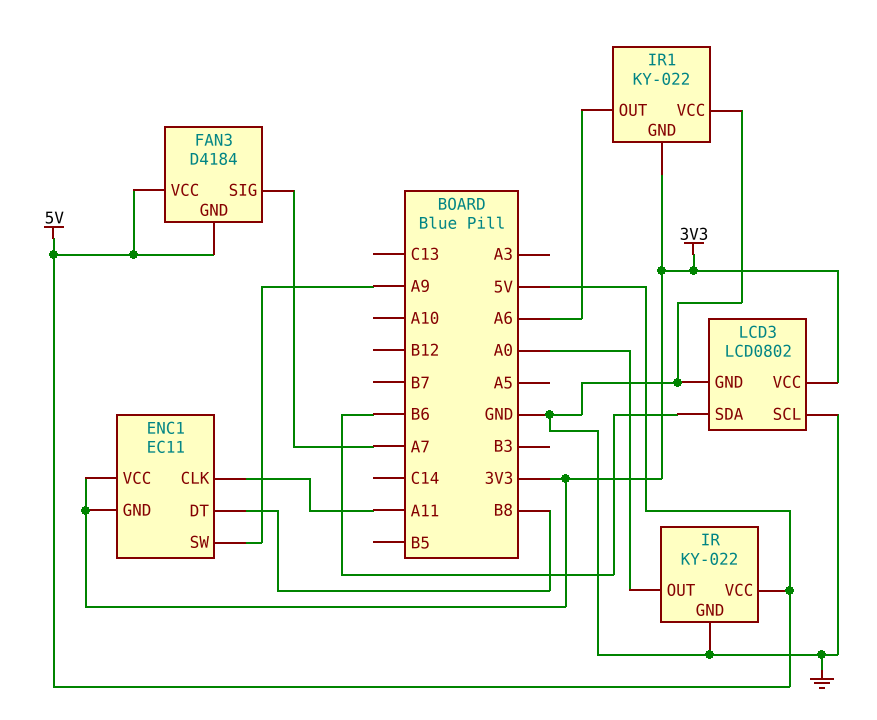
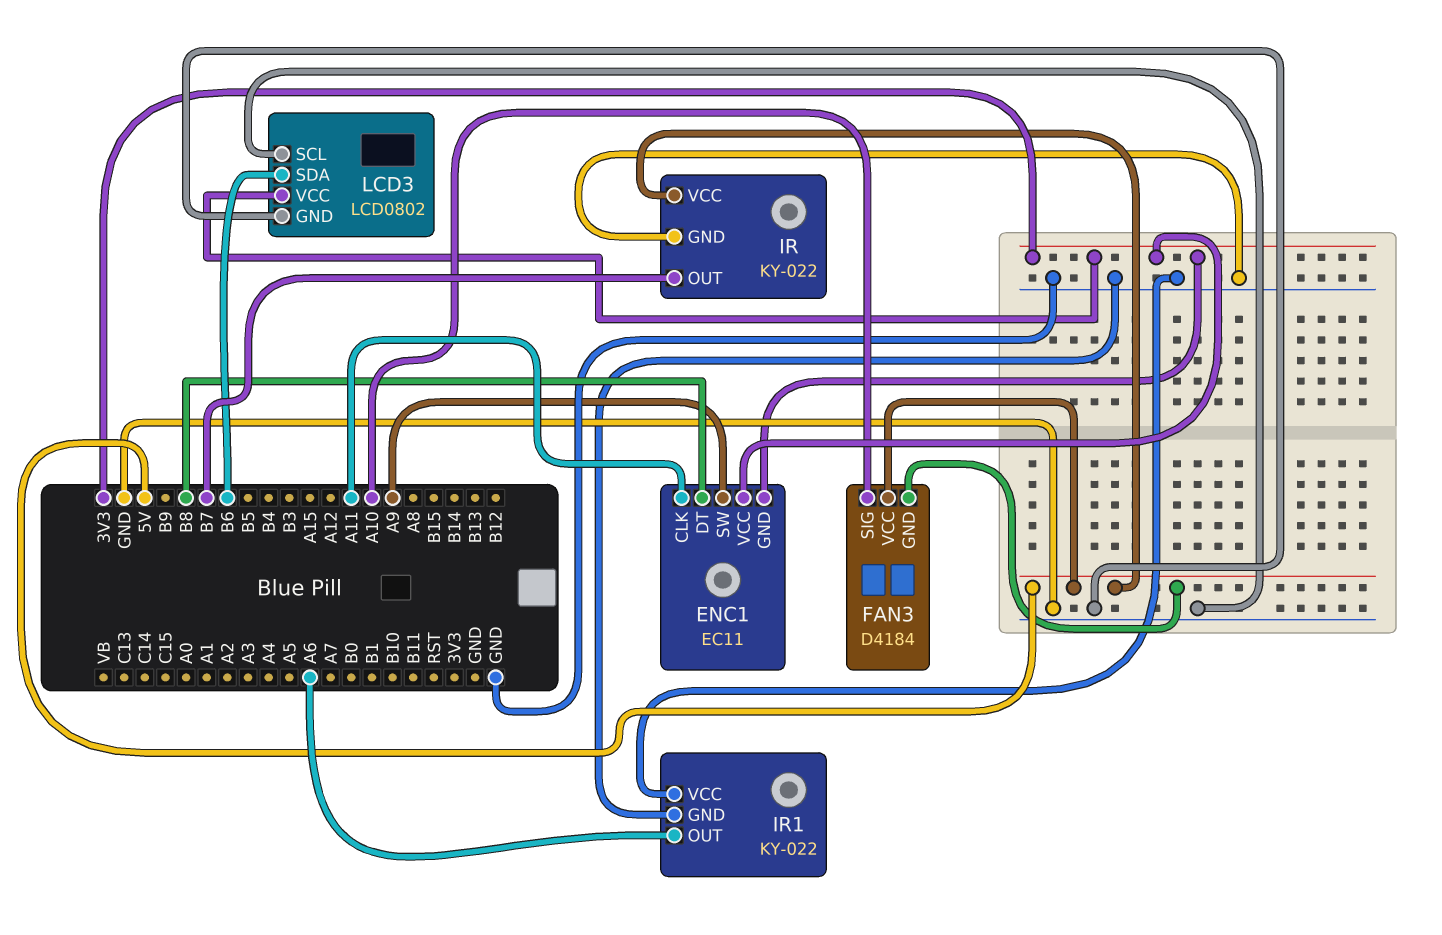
FAN3 pin SIG: A7 -> A10
IR pin OUT: A0 -> B7
IR1 pin GND: 3V3 -> GND

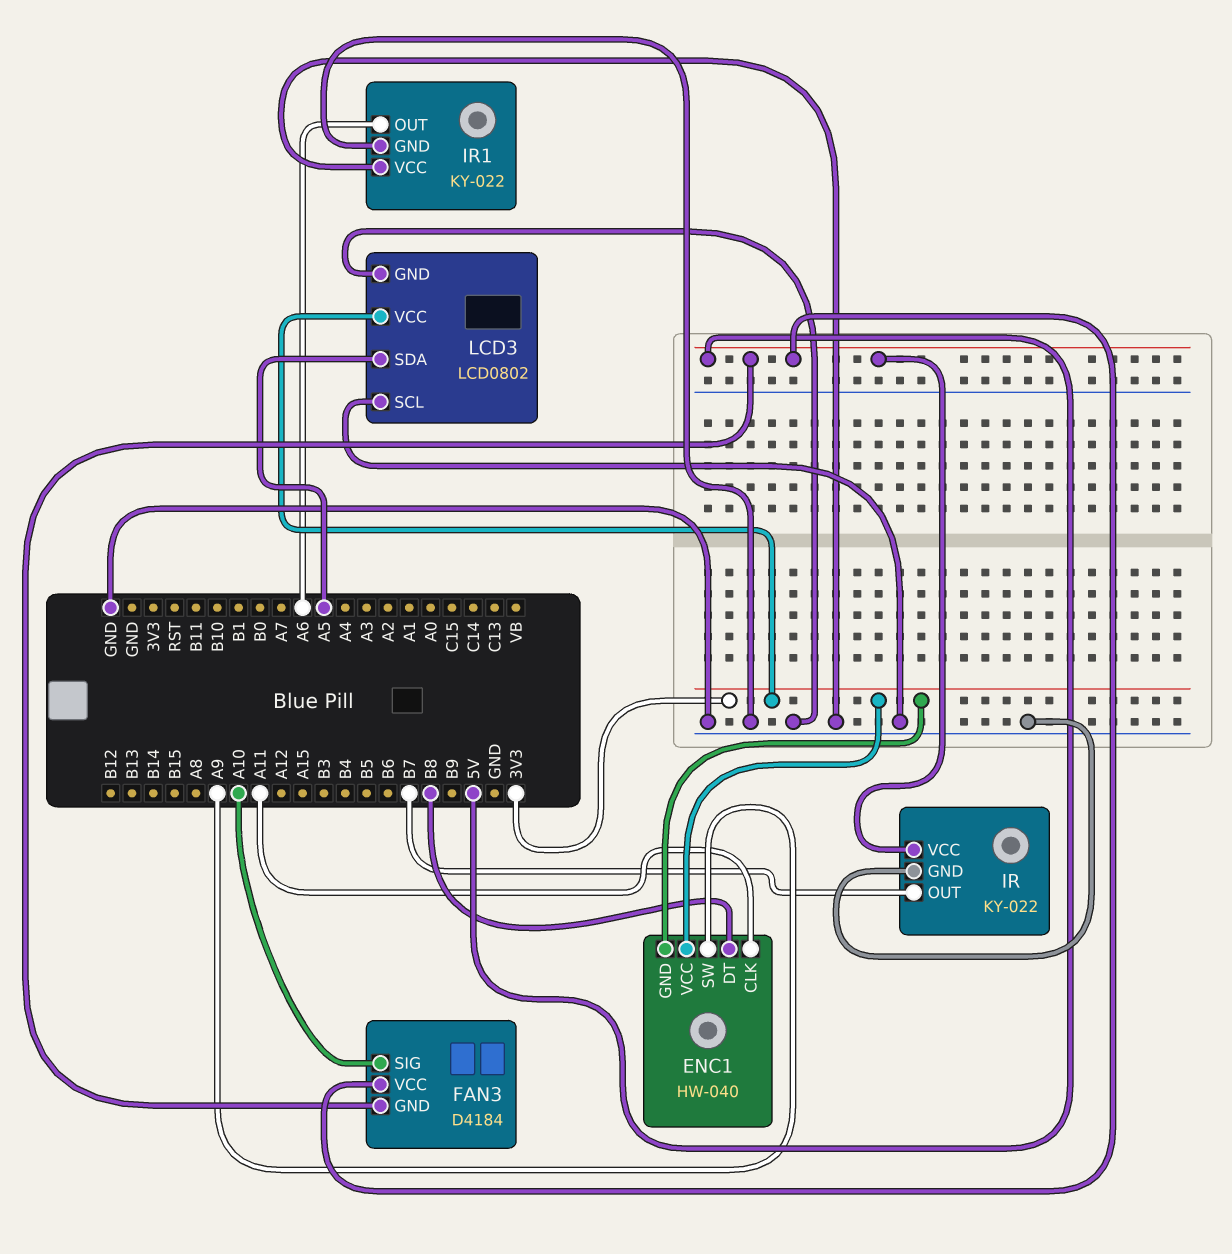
ENC1: EC11 -> HW-040
LCD3 pin SDA: B6 -> A5

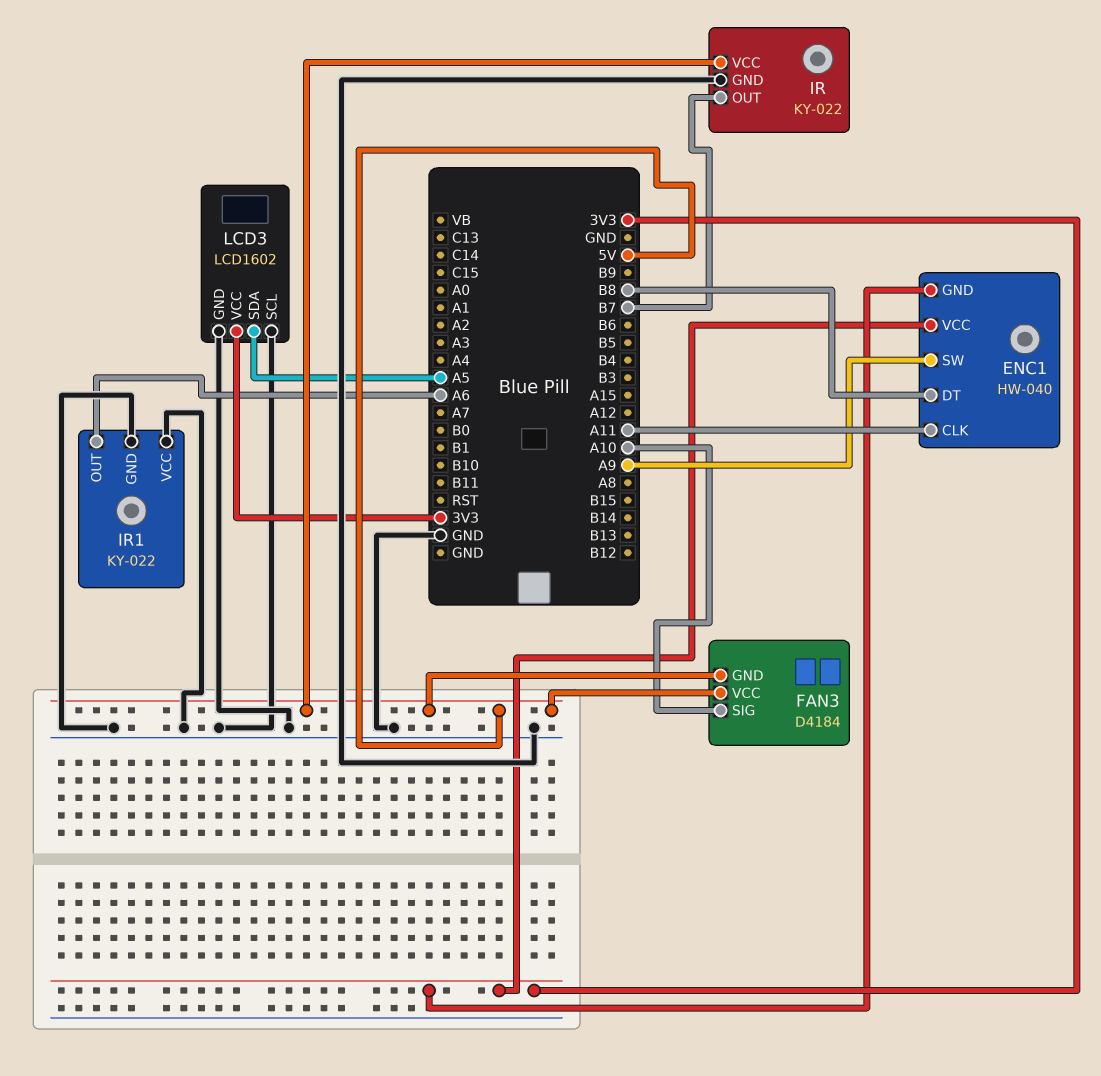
LCD3: LCD0802 -> LCD1602

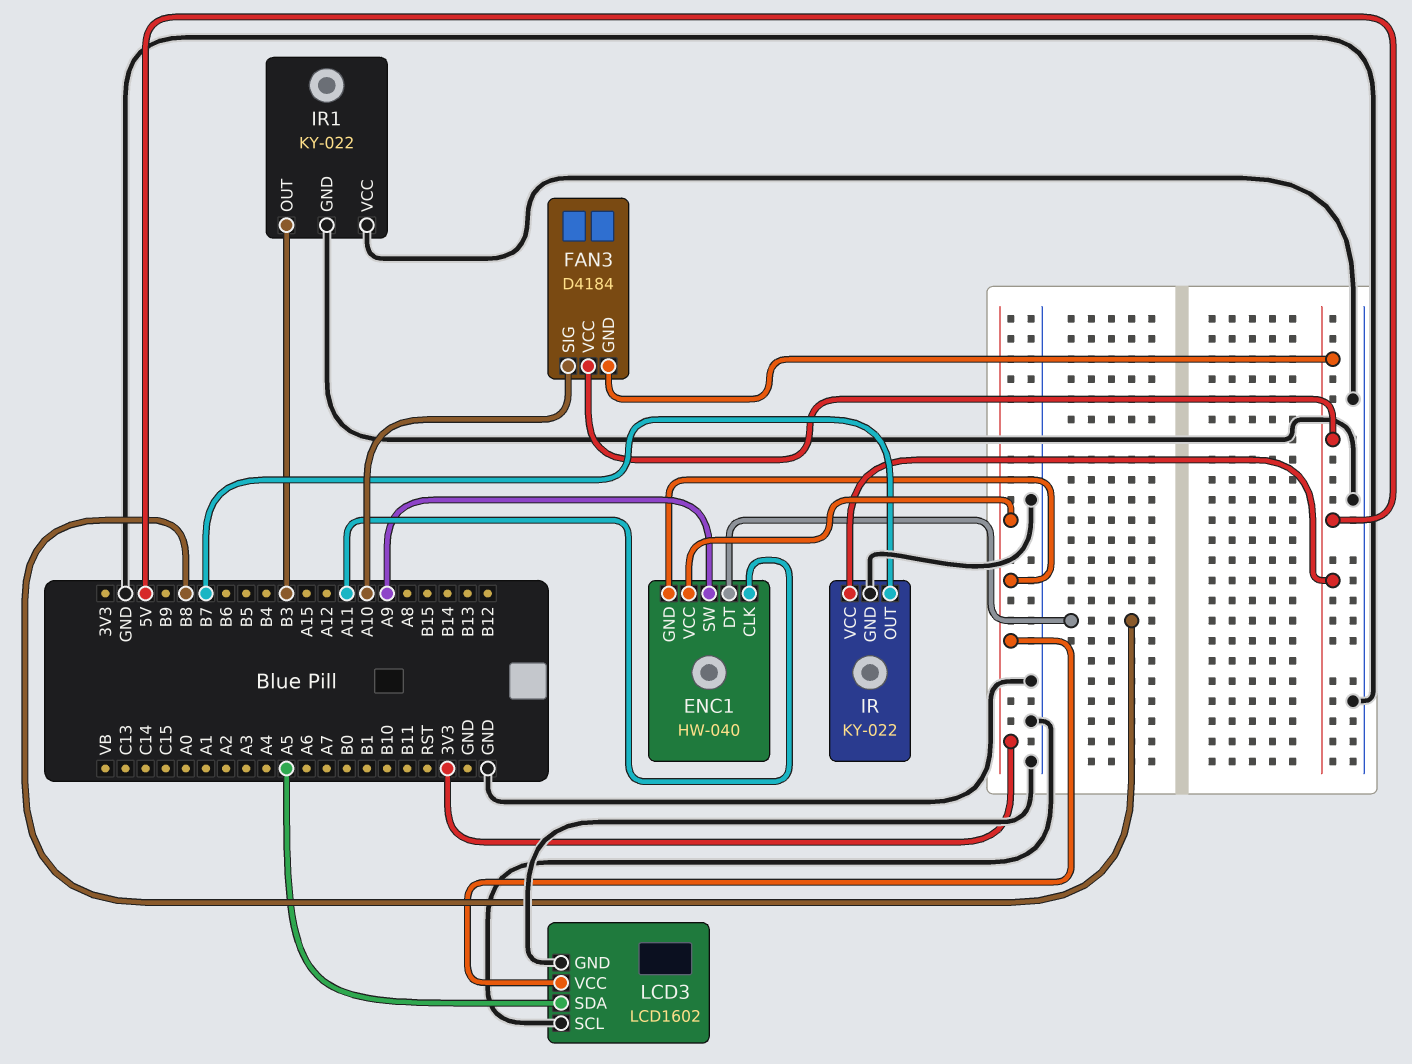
IR1 pin OUT: A6 -> B3

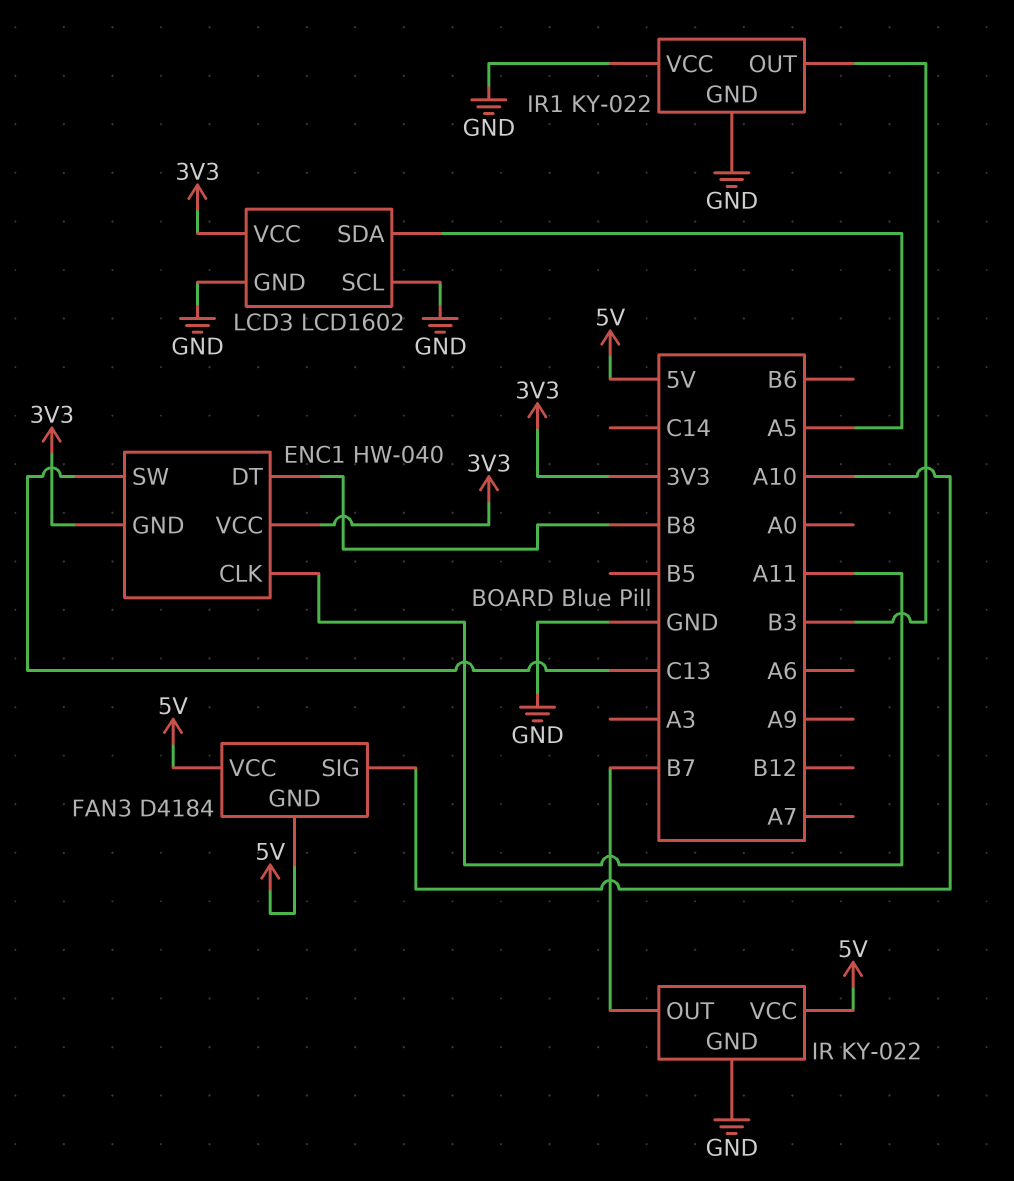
ENC1 pin SW: A9 -> C13

